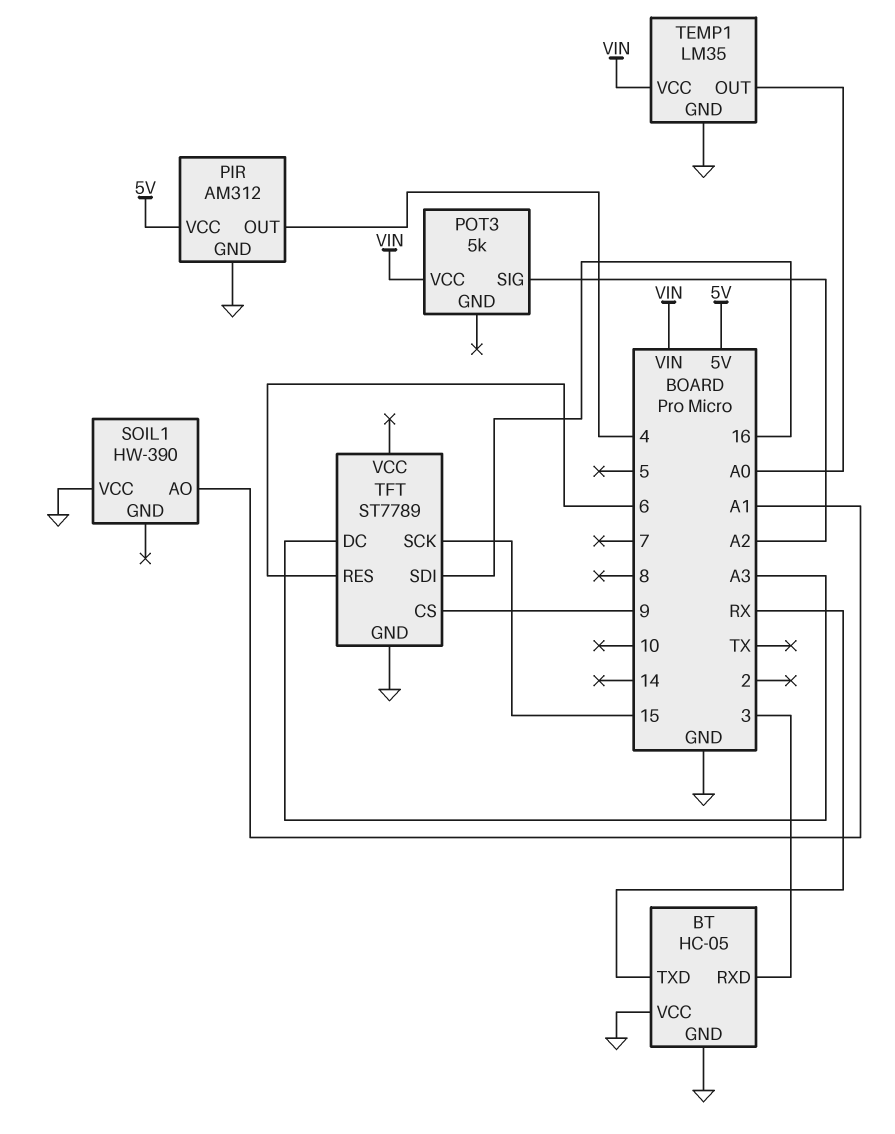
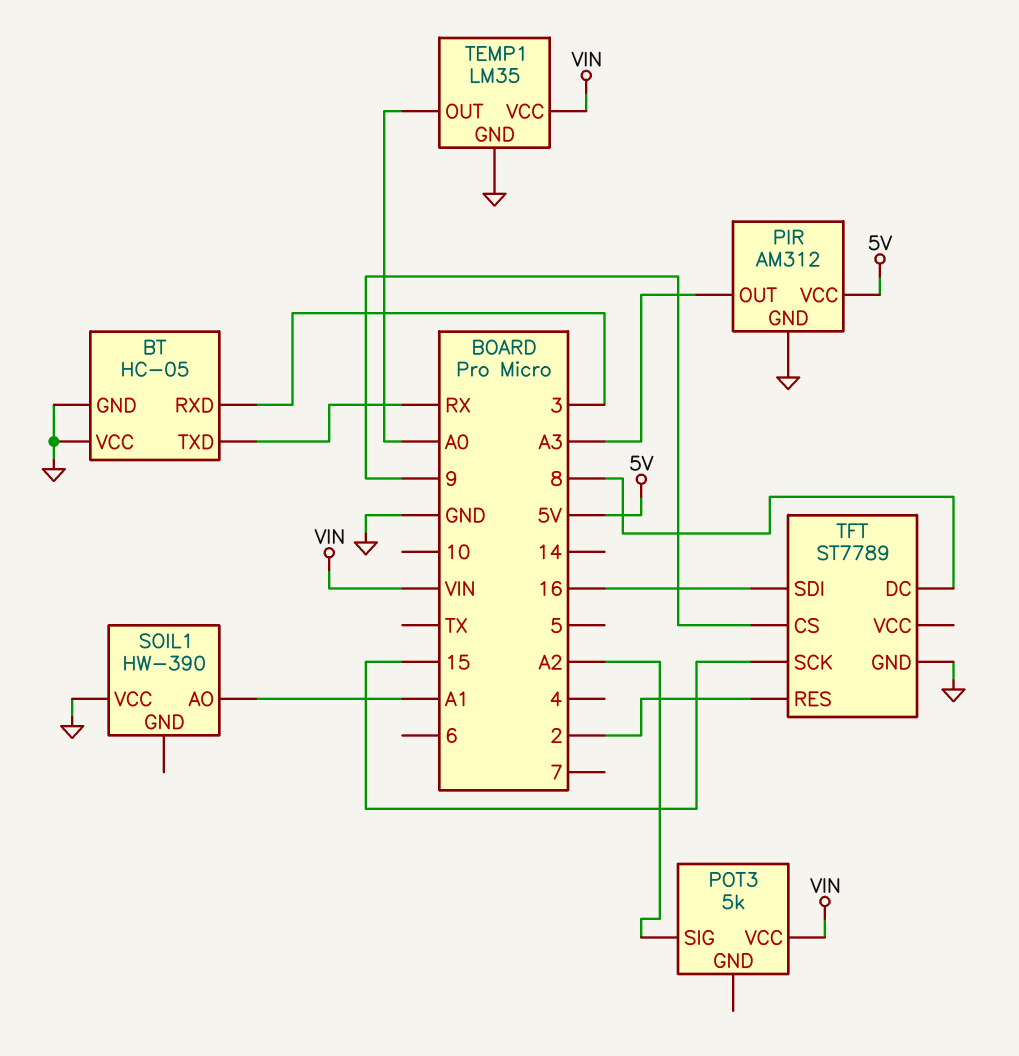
PIR pin OUT: 4 -> A3
TFT pin DC: A3 -> 8
TFT pin RES: 6 -> 2

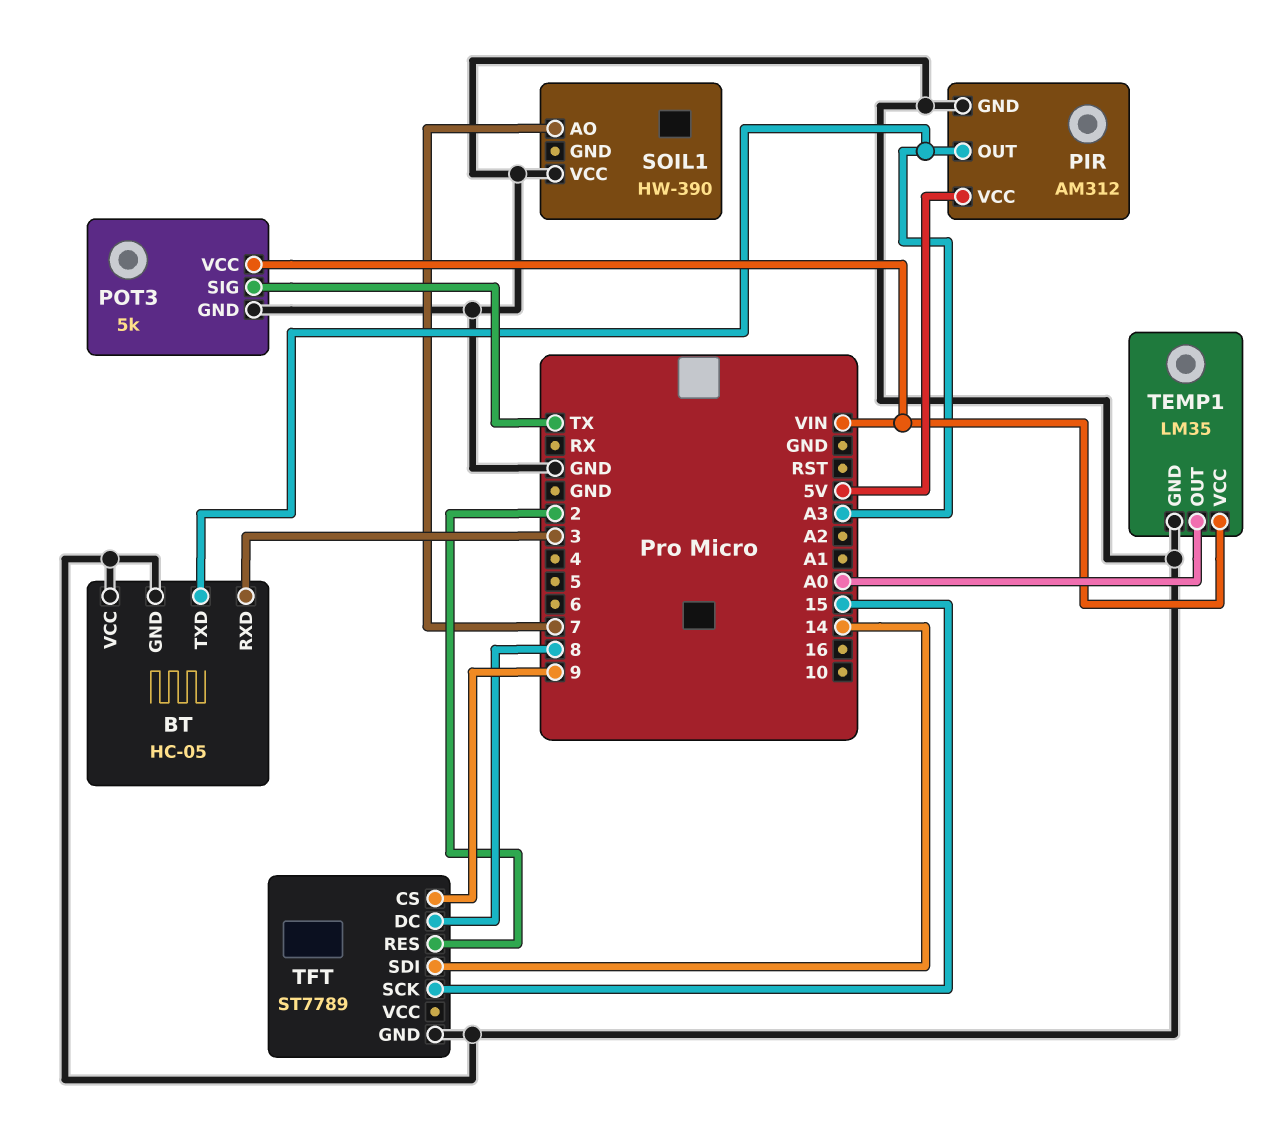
BT pin TXD: RX -> A3
POT3 pin GND: none -> GND
POT3 pin SIG: A2 -> TX
SOIL1 pin AO: A1 -> 7
TFT pin SDI: 16 -> 14

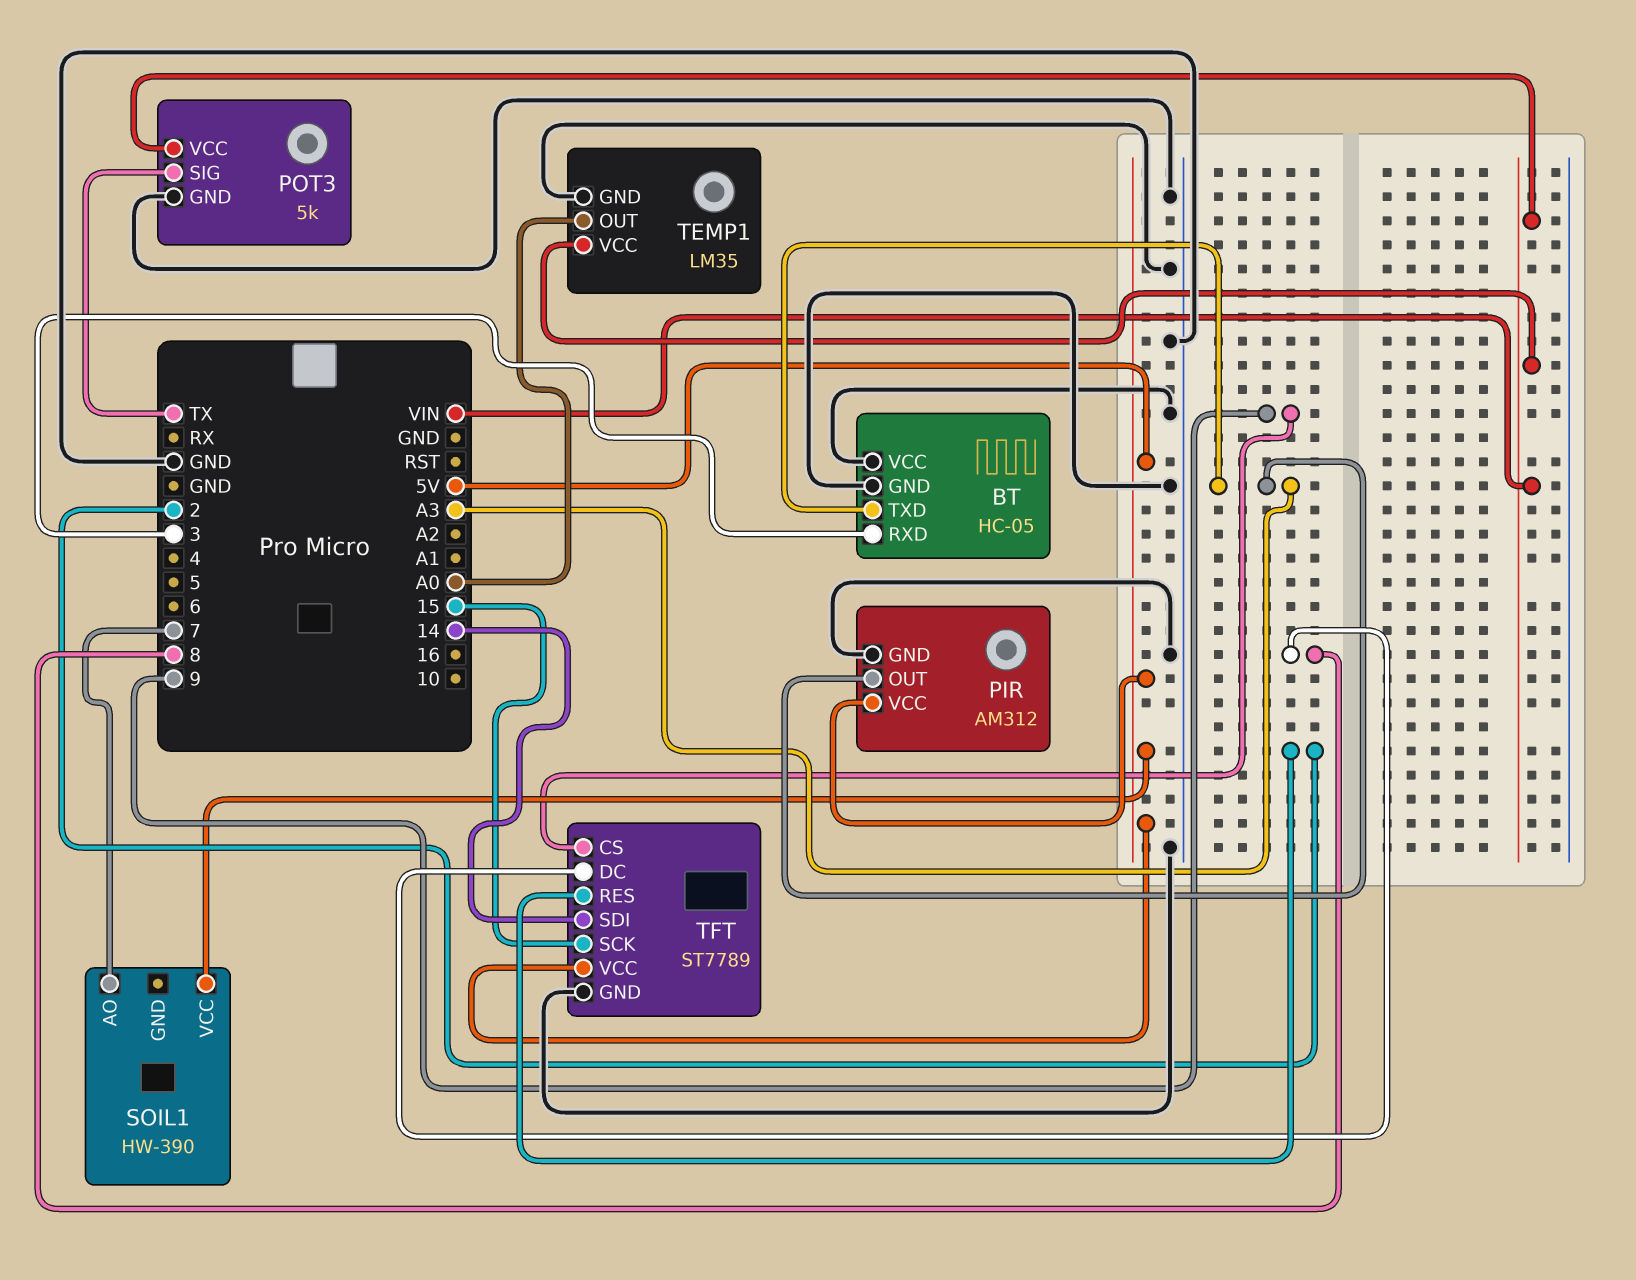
SOIL1 pin VCC: GND -> 5V
TFT pin VCC: none -> 5V

